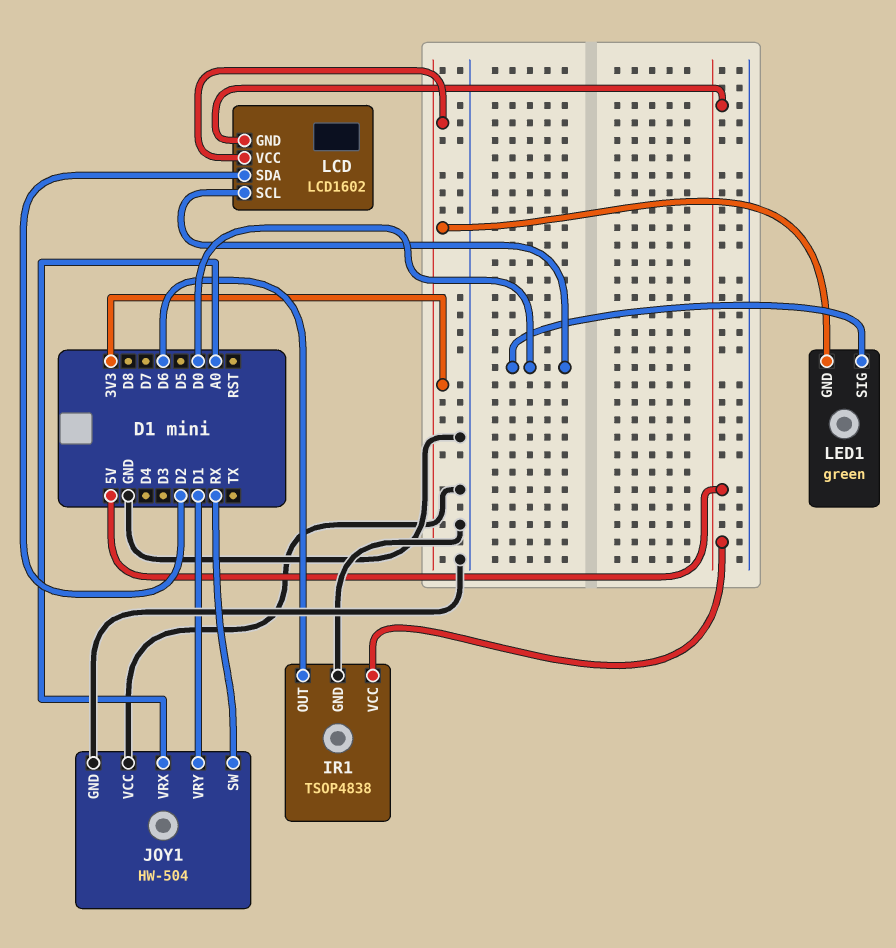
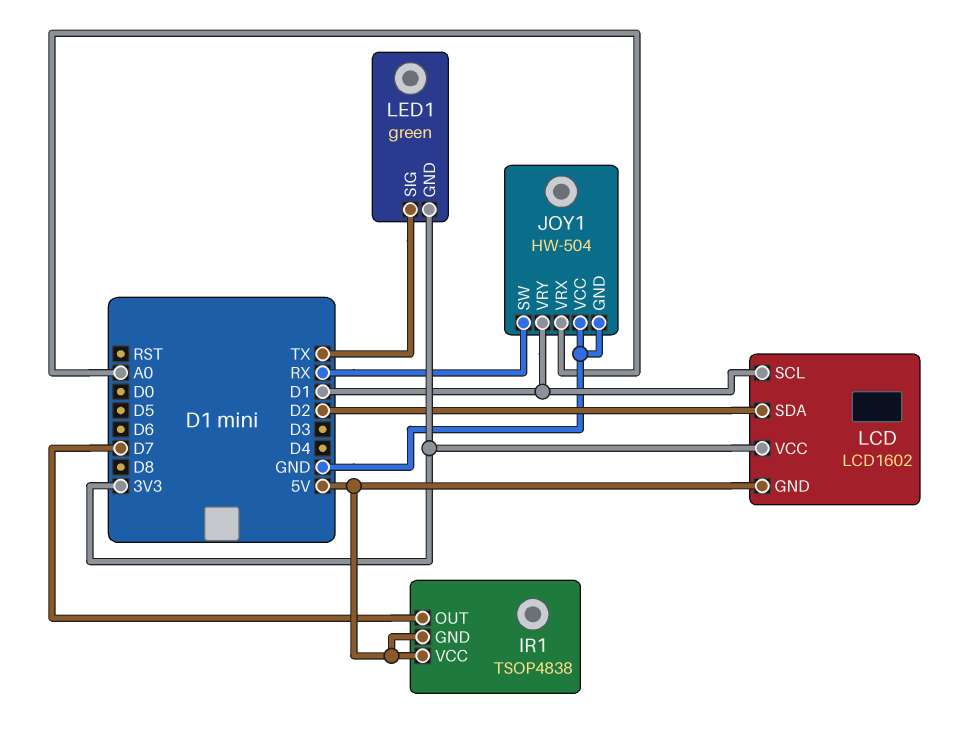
IR1 pin GND: GND -> 5V
IR1 pin OUT: D6 -> D7
LCD pin SCL: D0 -> D1
LED1 pin SIG: D0 -> TX

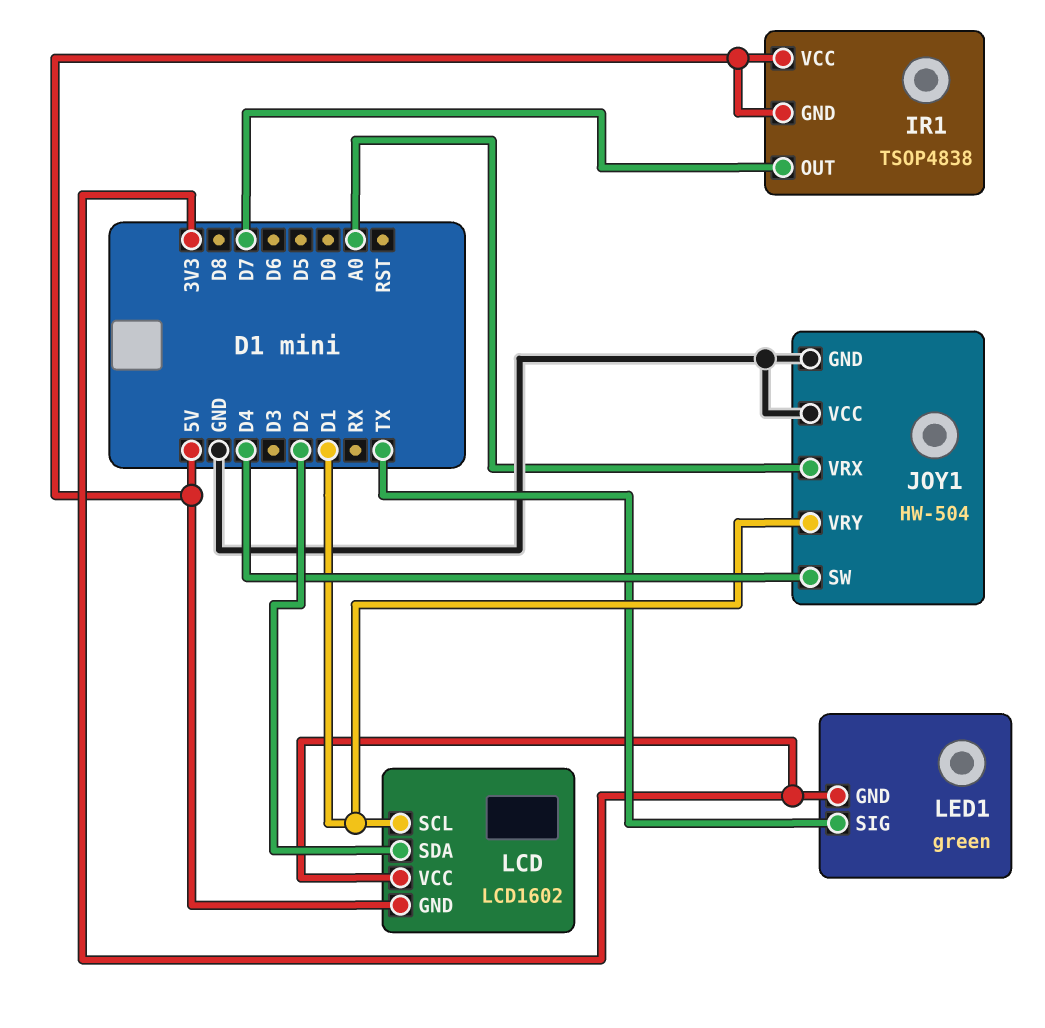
JOY1 pin SW: RX -> D4

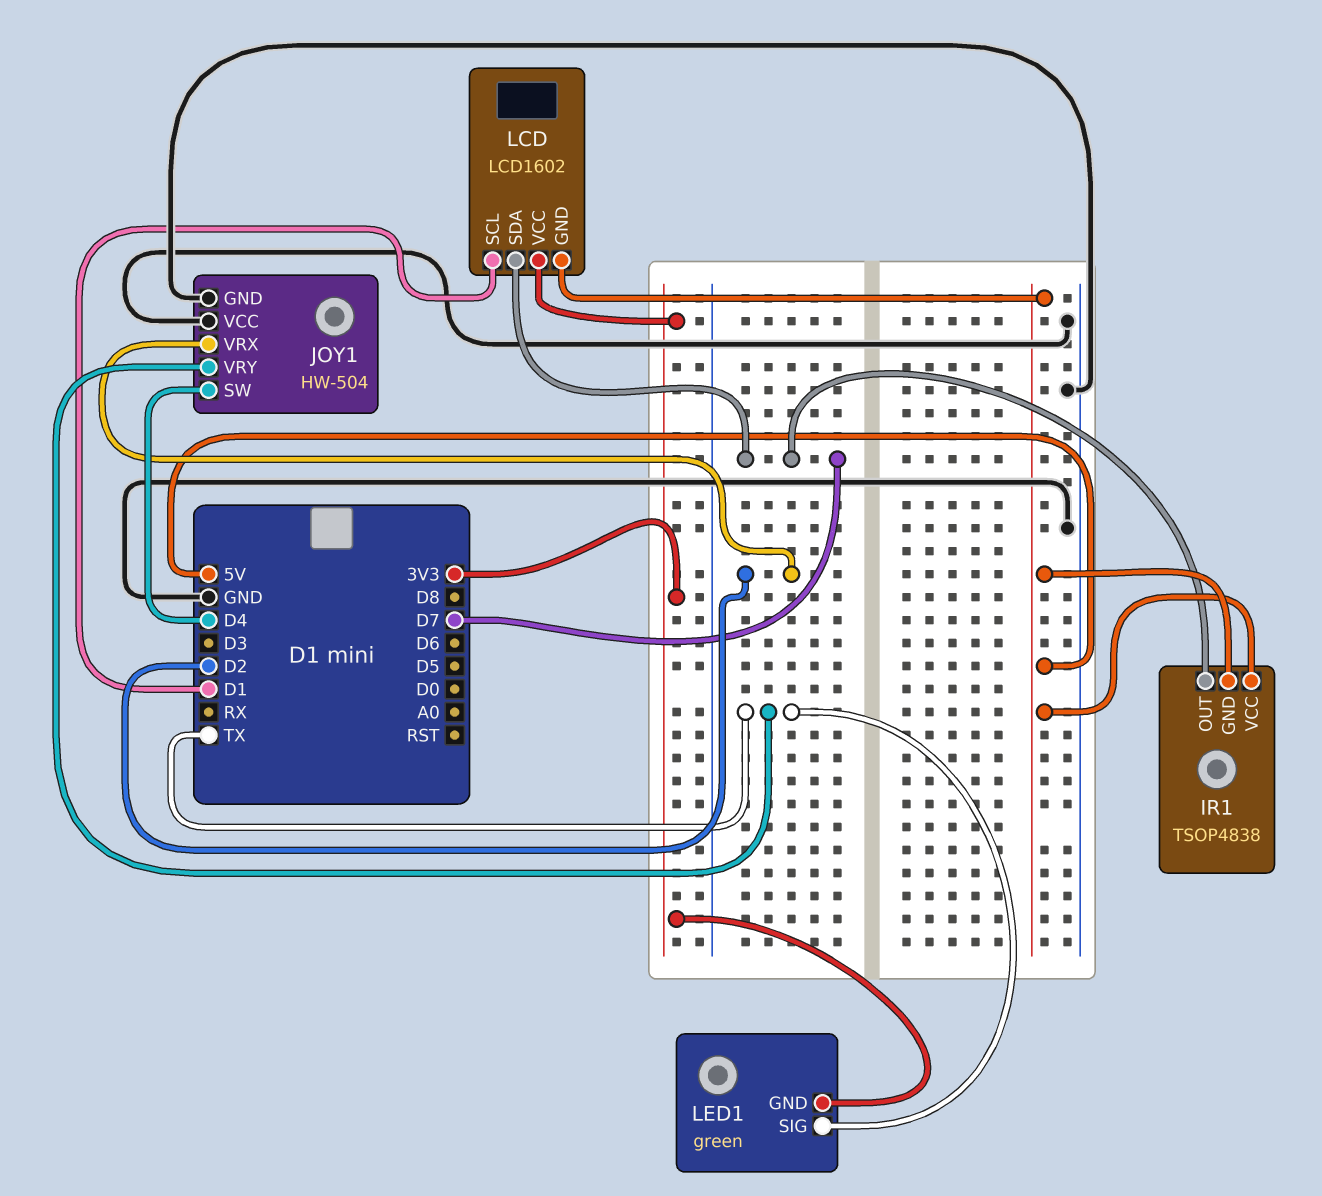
JOY1 pin VRX: A0 -> D2
JOY1 pin VRY: D1 -> TX
LCD pin SDA: D2 -> D7

